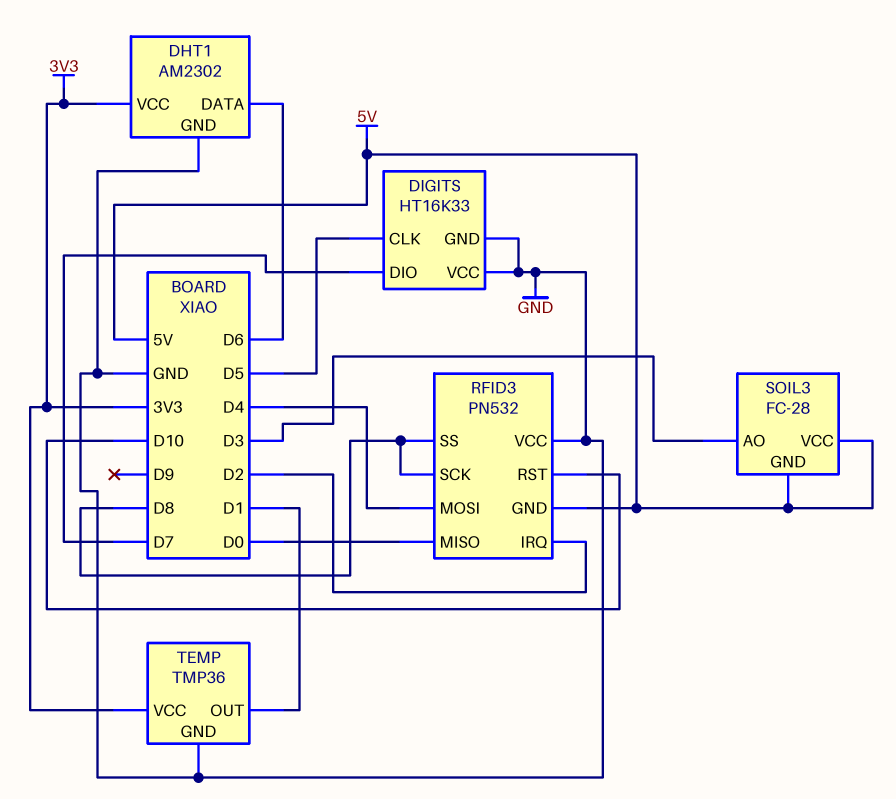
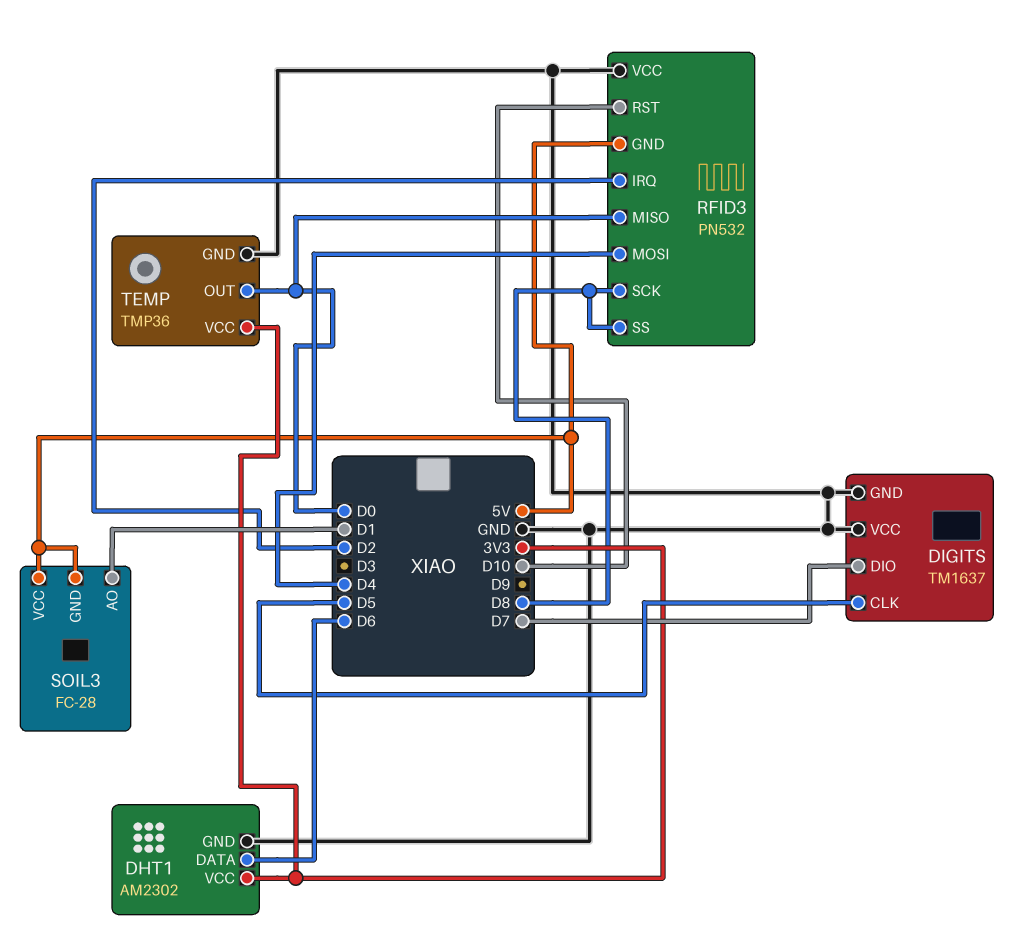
DIGITS: HT16K33 -> TM1637
SOIL3 pin AO: D3 -> D1
TEMP pin OUT: D1 -> D0

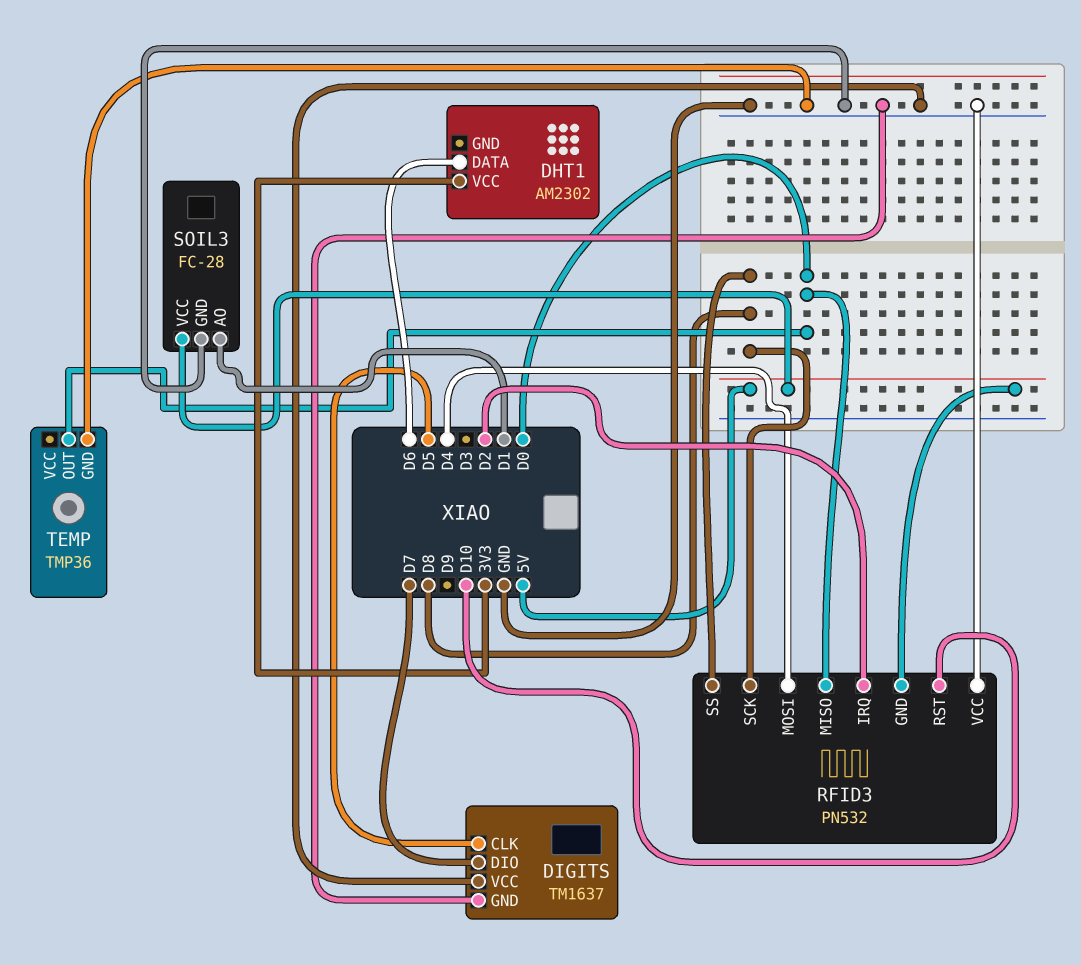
DHT1 pin GND: GND -> none
SOIL3 pin GND: 5V -> GND
TEMP pin VCC: 3V3 -> none

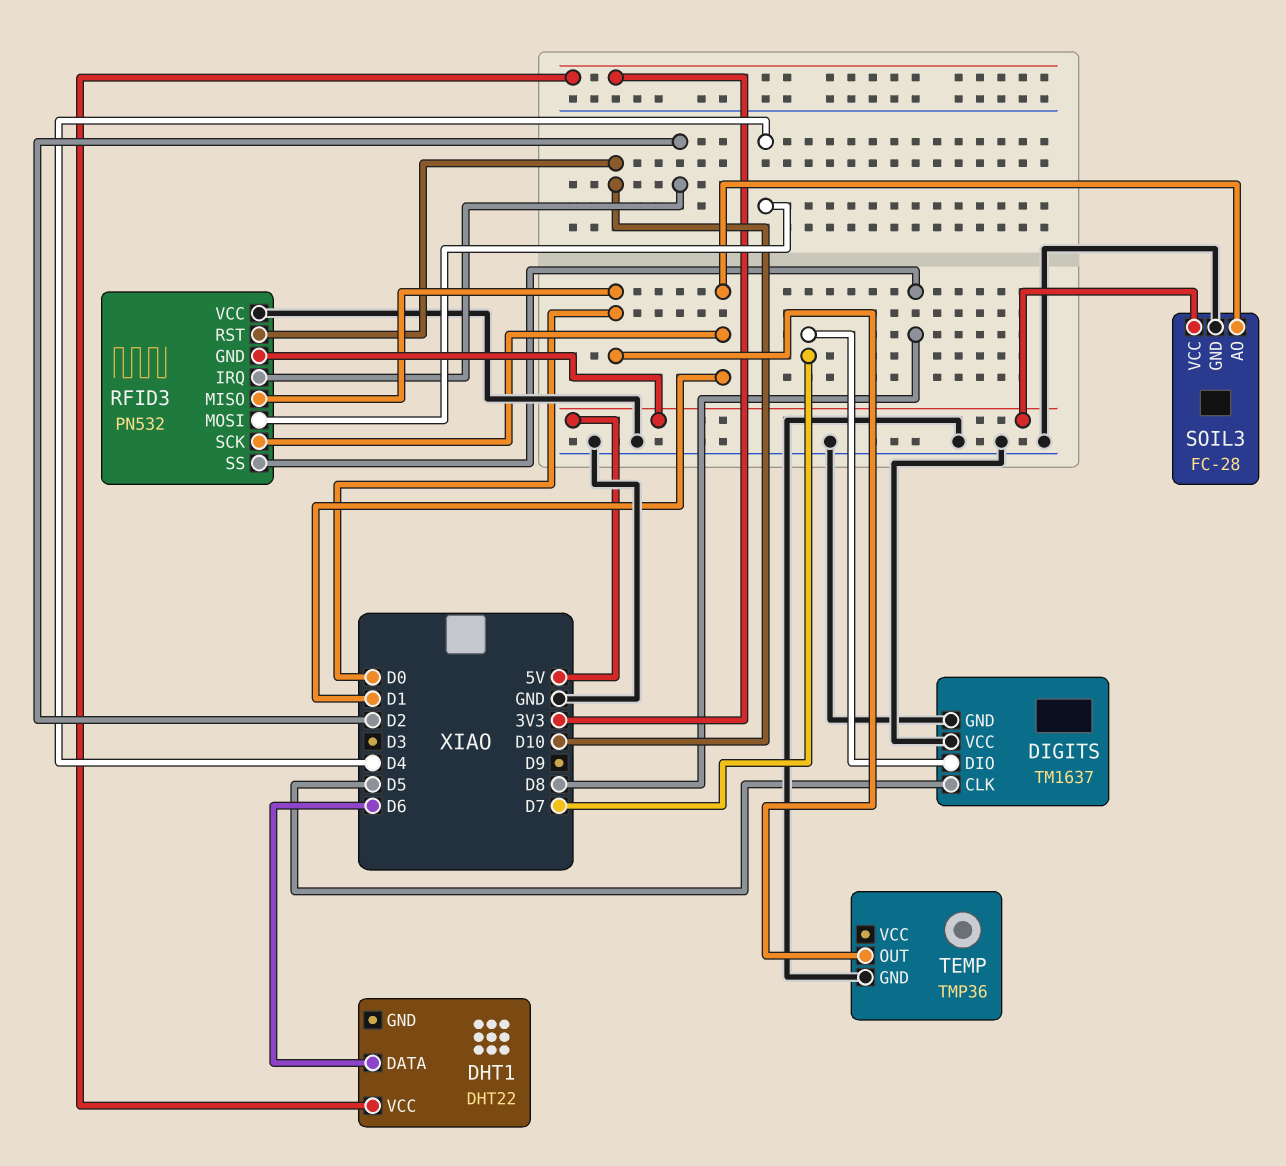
DHT1: AM2302 -> DHT22
RFID3 pin SCK: D8 -> D1

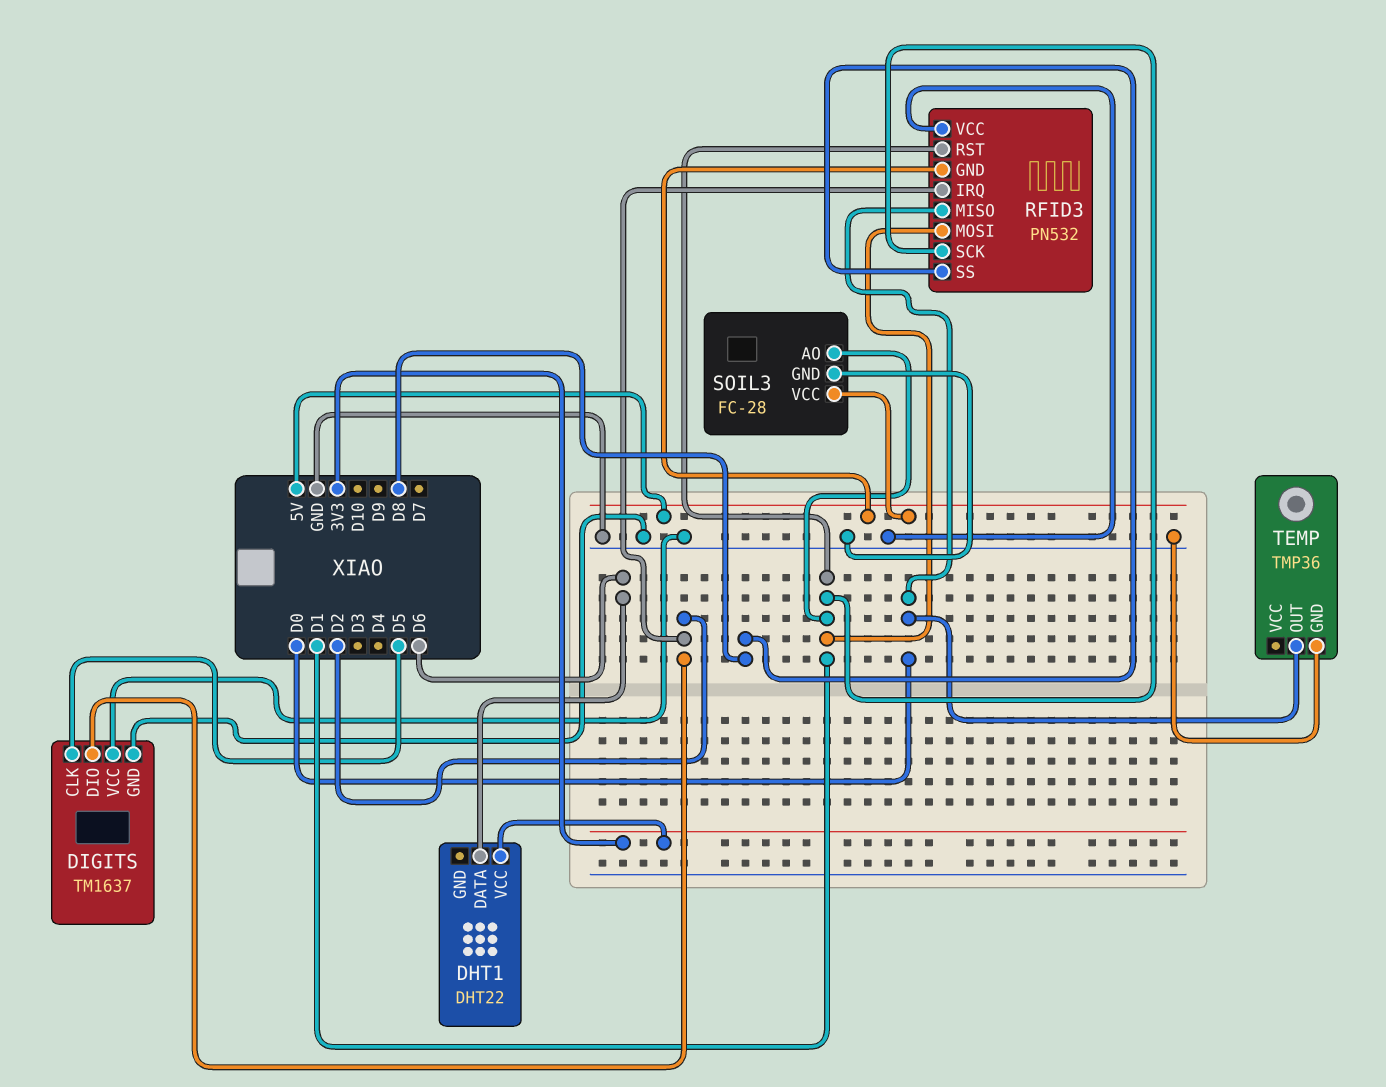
DIGITS pin DIO: D7 -> D2
RFID3 pin MOSI: D4 -> D1
RFID3 pin RST: D10 -> D1

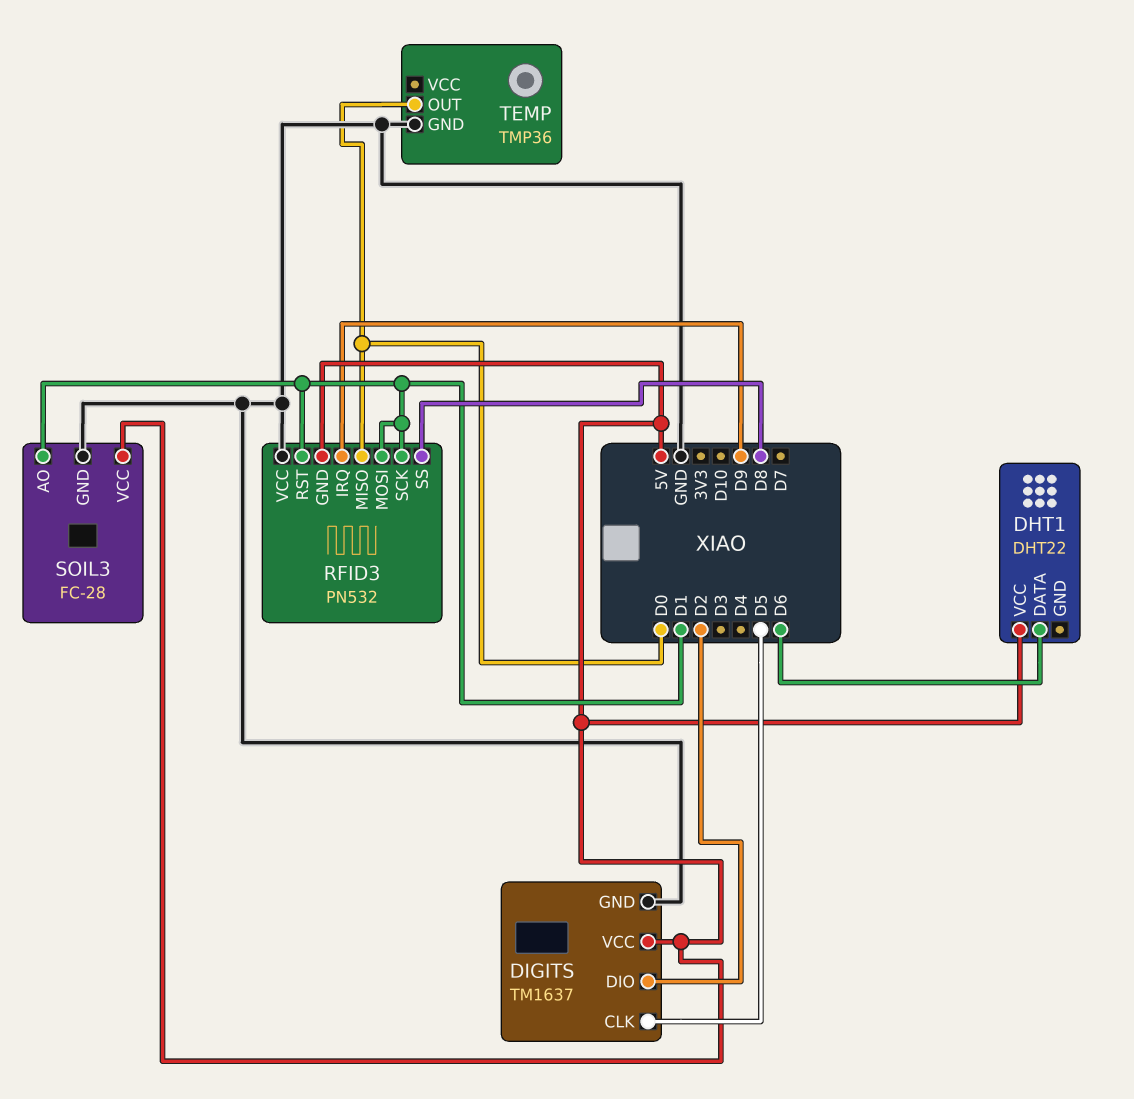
DHT1 pin VCC: 3V3 -> 5V
DIGITS pin VCC: GND -> 5V
RFID3 pin IRQ: D2 -> D9

